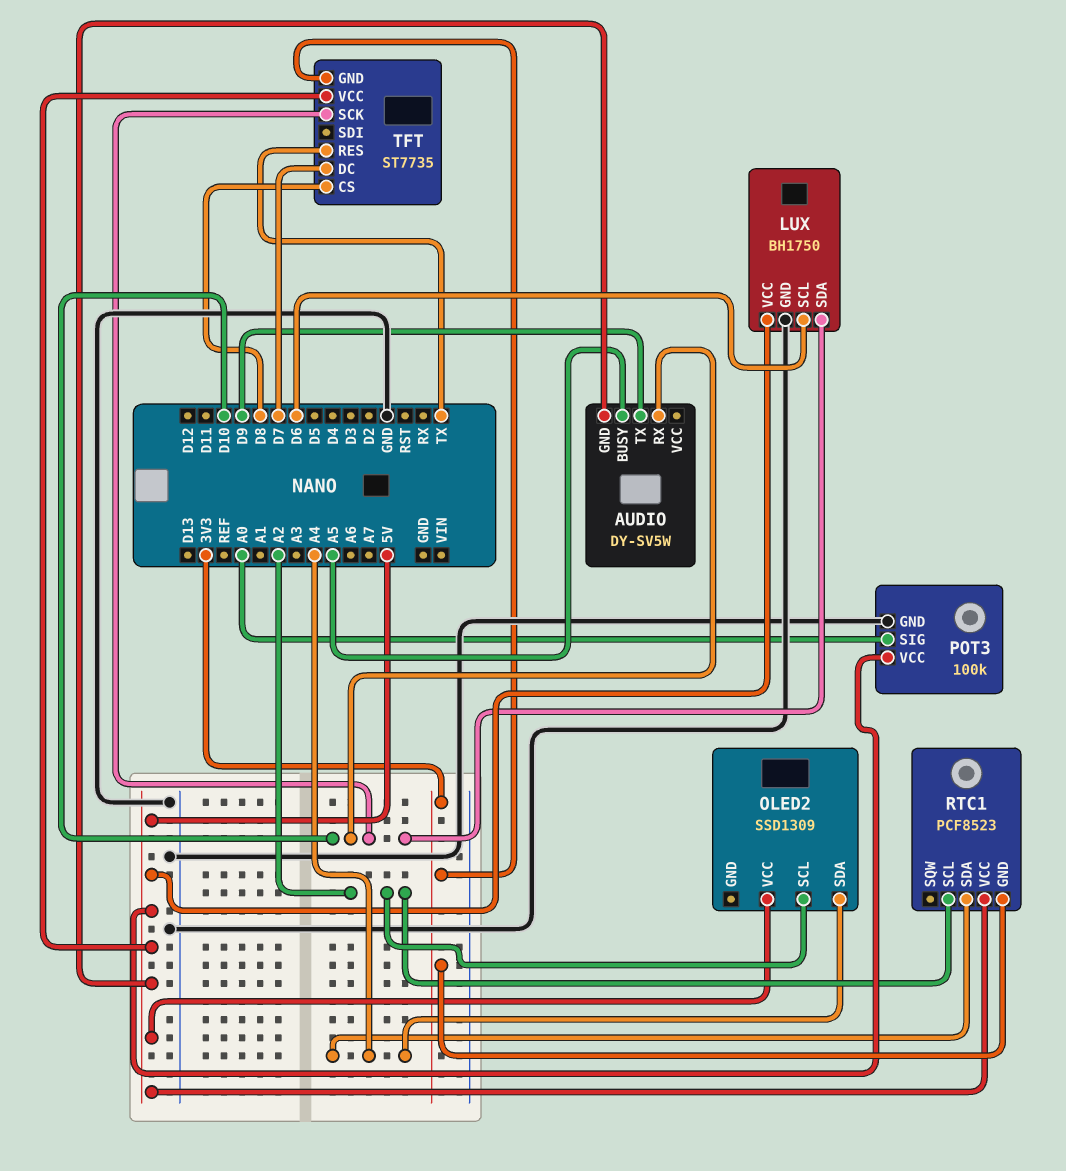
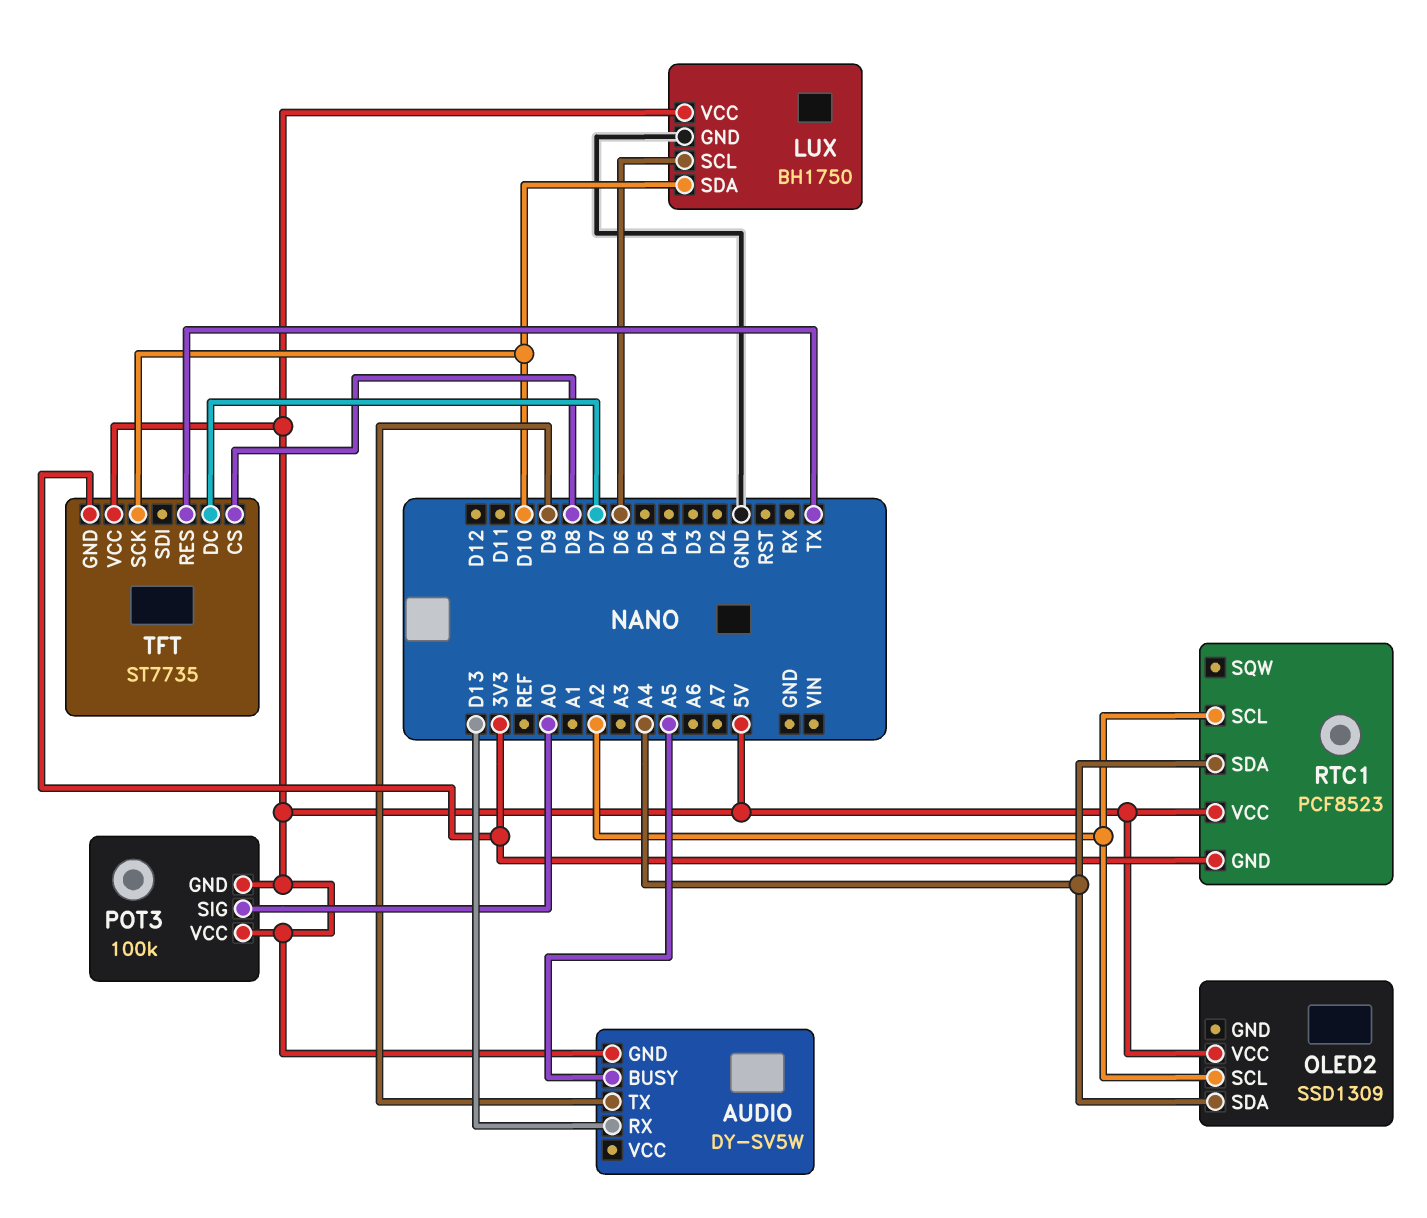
AUDIO pin RX: D10 -> D13
POT3 pin GND: GND -> 5V

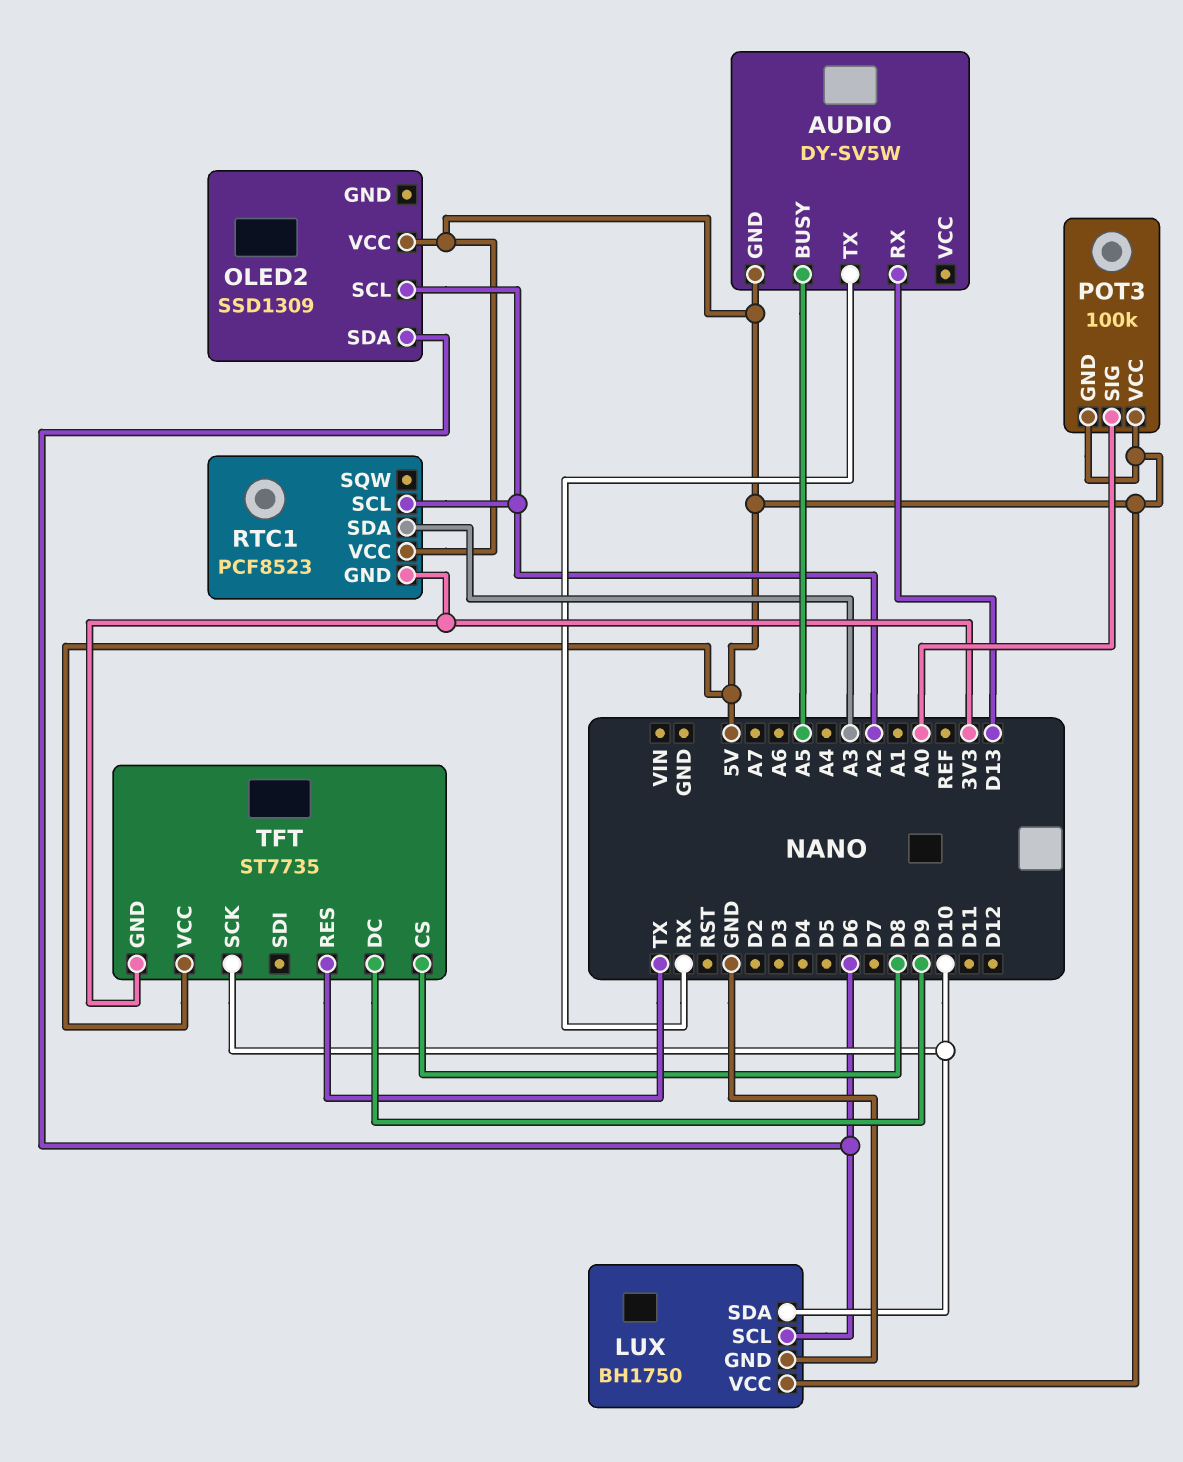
AUDIO pin TX: D9 -> RX
OLED2 pin SDA: A4 -> D6
RTC1 pin SDA: A4 -> A3
TFT pin DC: D7 -> D9

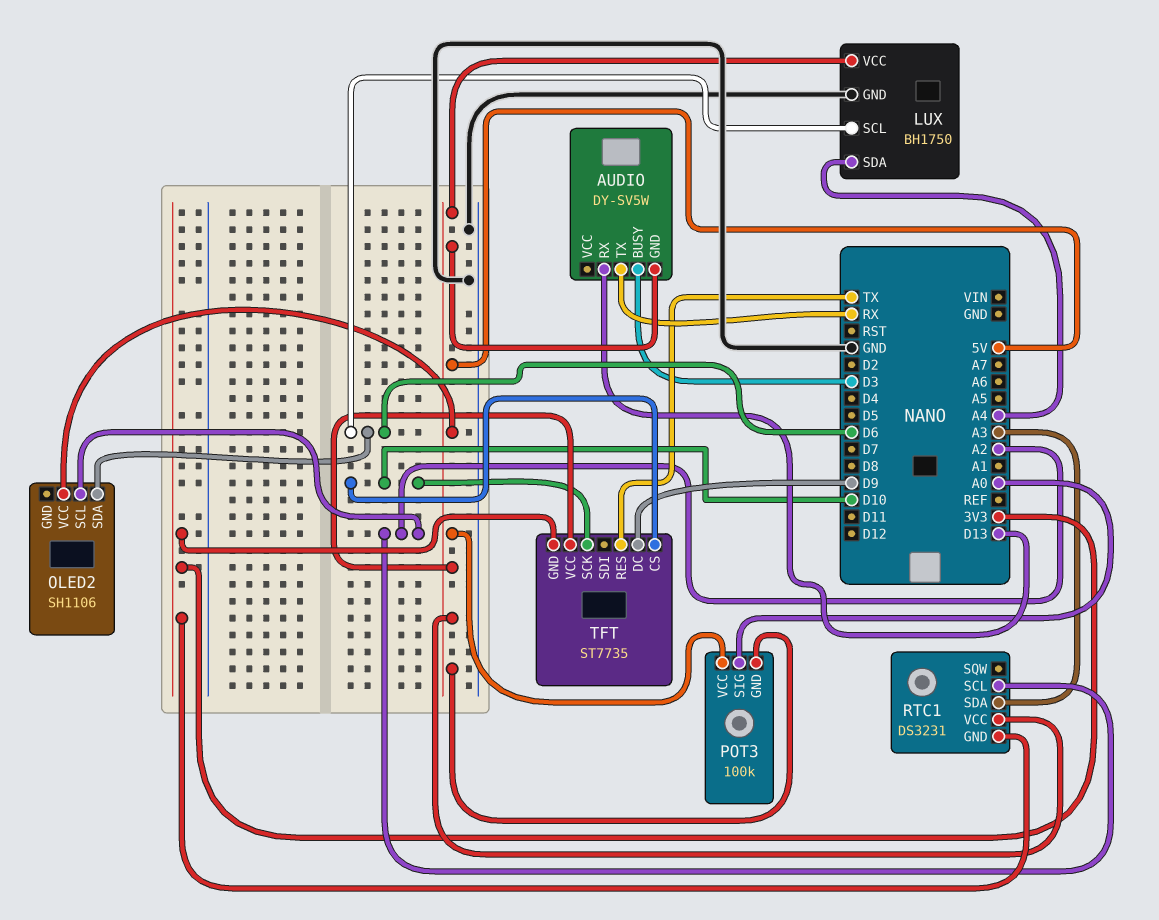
AUDIO pin BUSY: A5 -> D3
LUX pin SDA: D10 -> A4
OLED2: SSD1309 -> SH1106
RTC1: PCF8523 -> DS3231
TFT pin CS: D8 -> D10

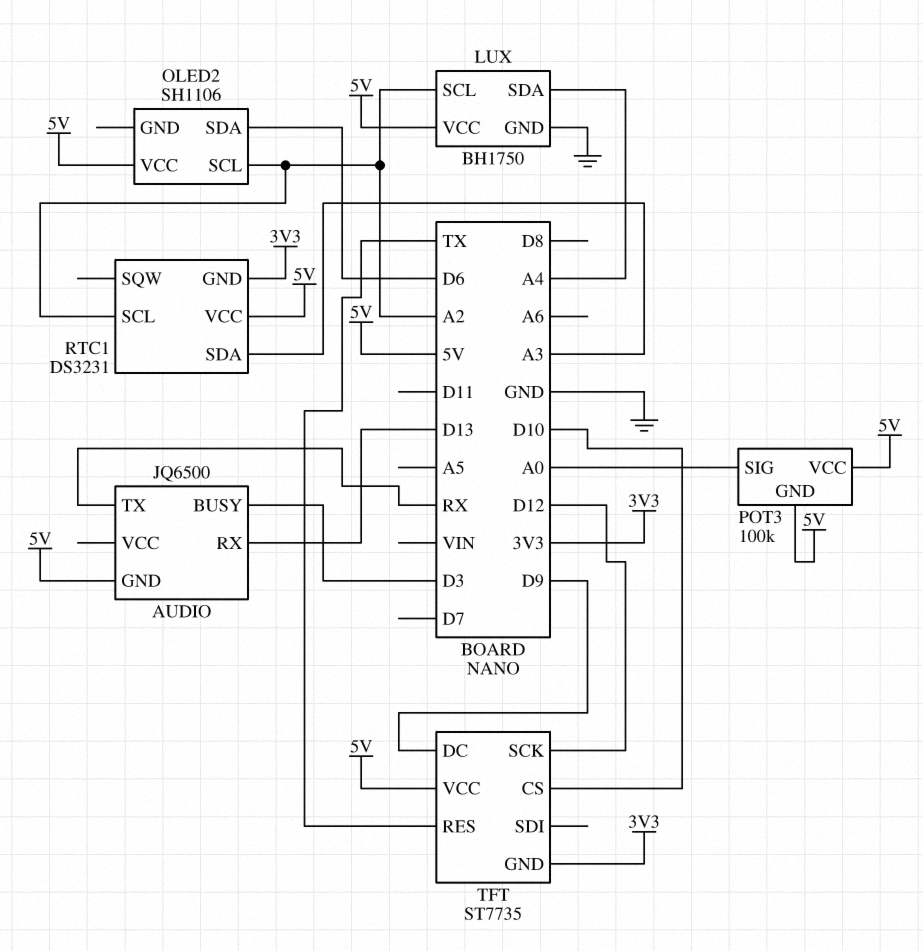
AUDIO: DY-SV5W -> JQ6500
LUX pin SCL: D6 -> A2
TFT pin SCK: D10 -> D12

